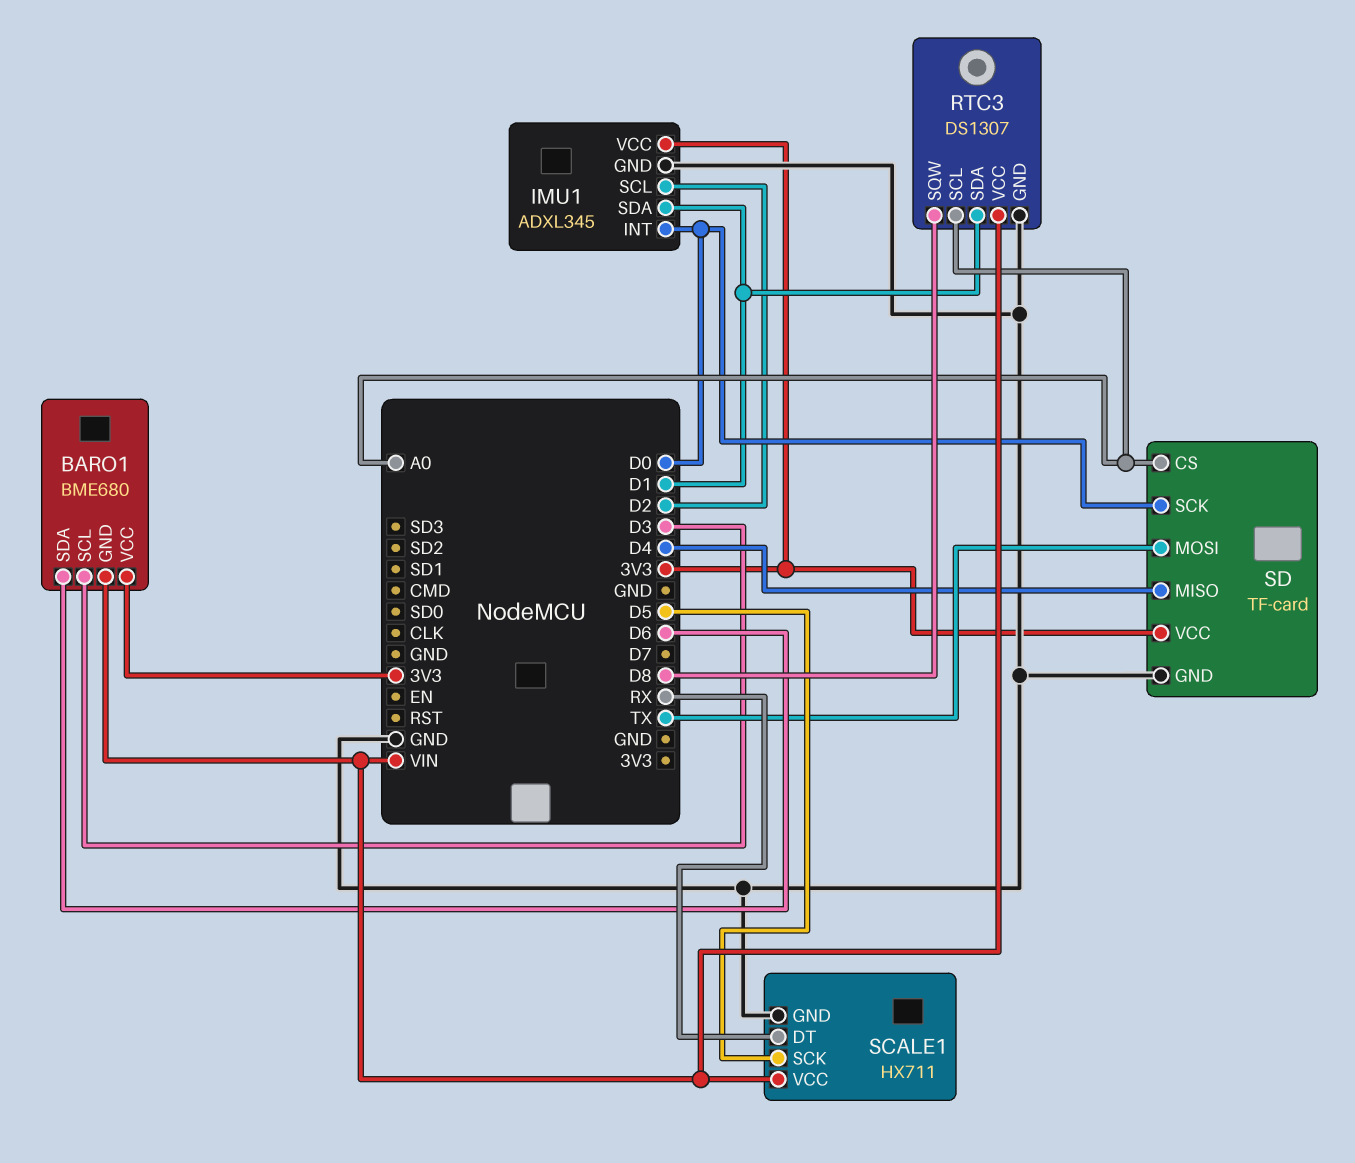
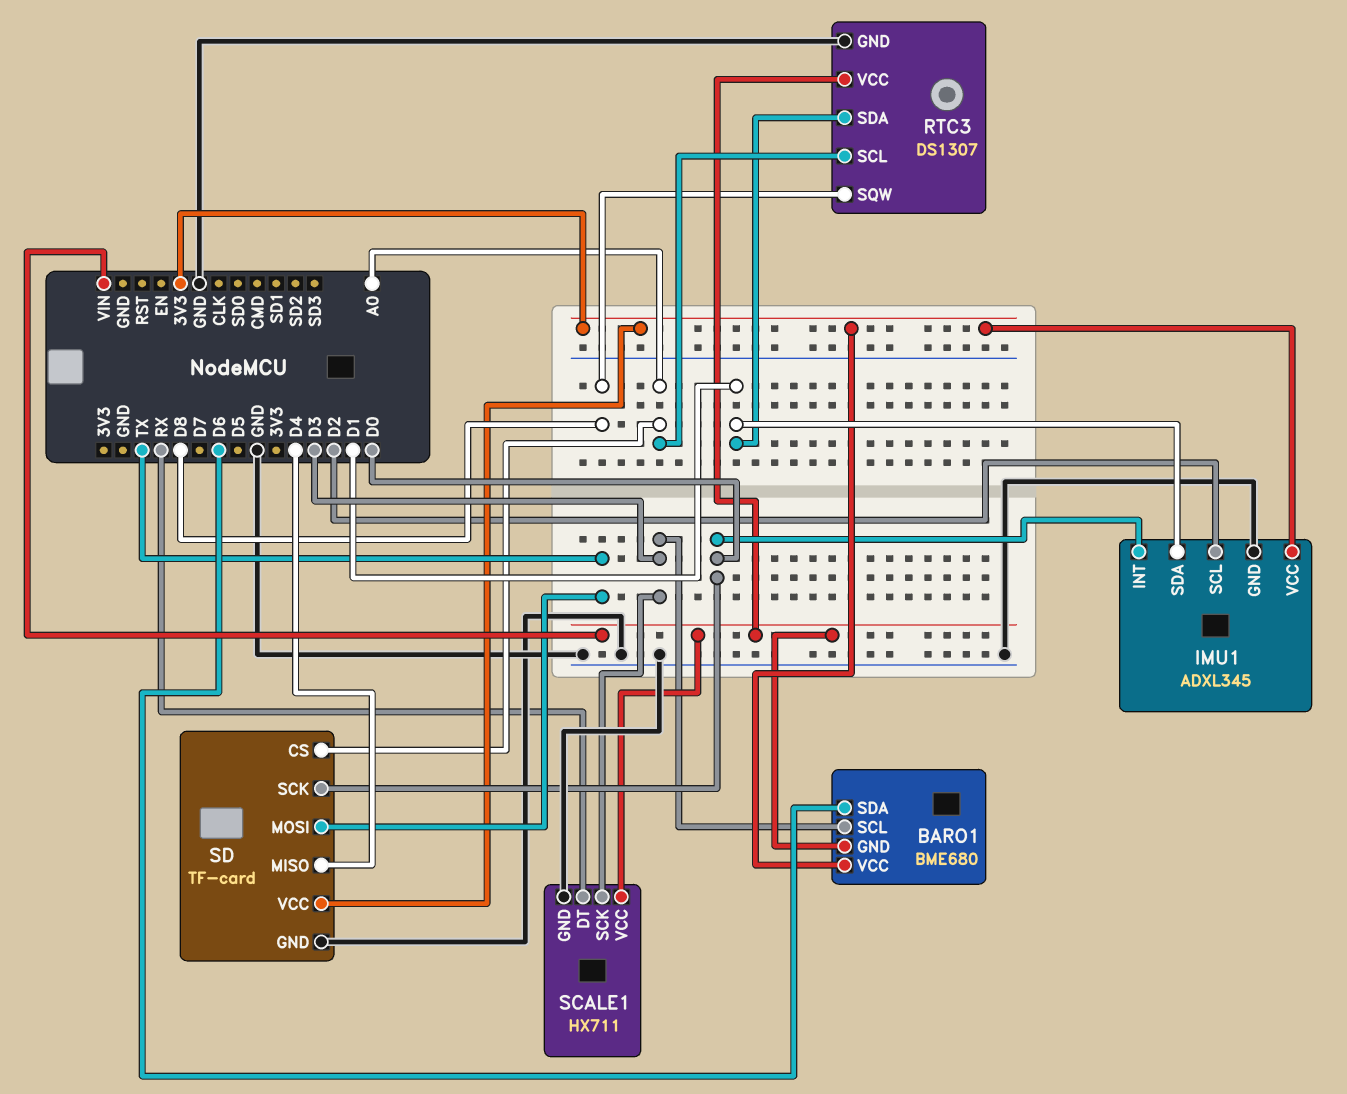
SCALE1 pin SCK: D5 -> D3

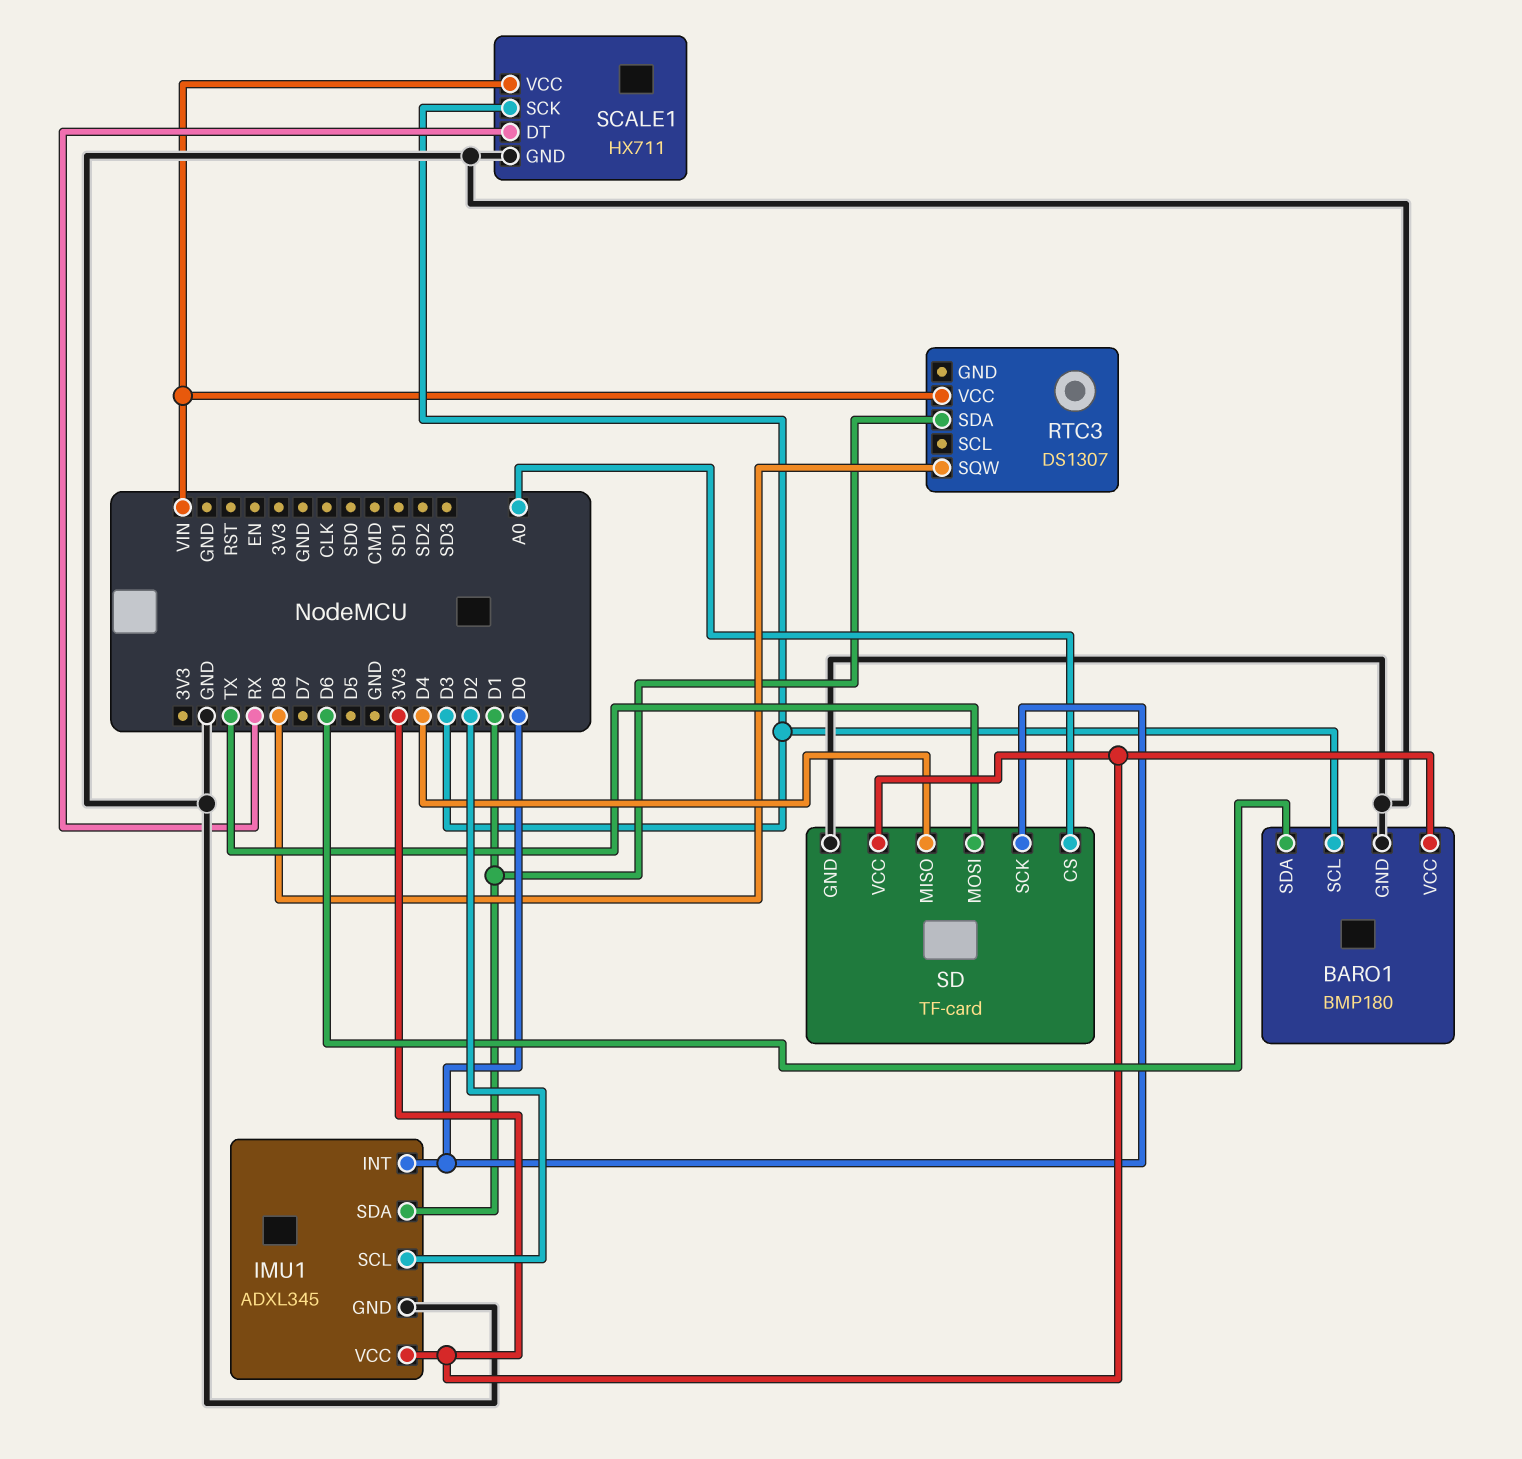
BARO1: BME680 -> BMP180
BARO1 pin GND: VIN -> GND
RTC3 pin GND: GND -> none
RTC3 pin SCL: A0 -> none

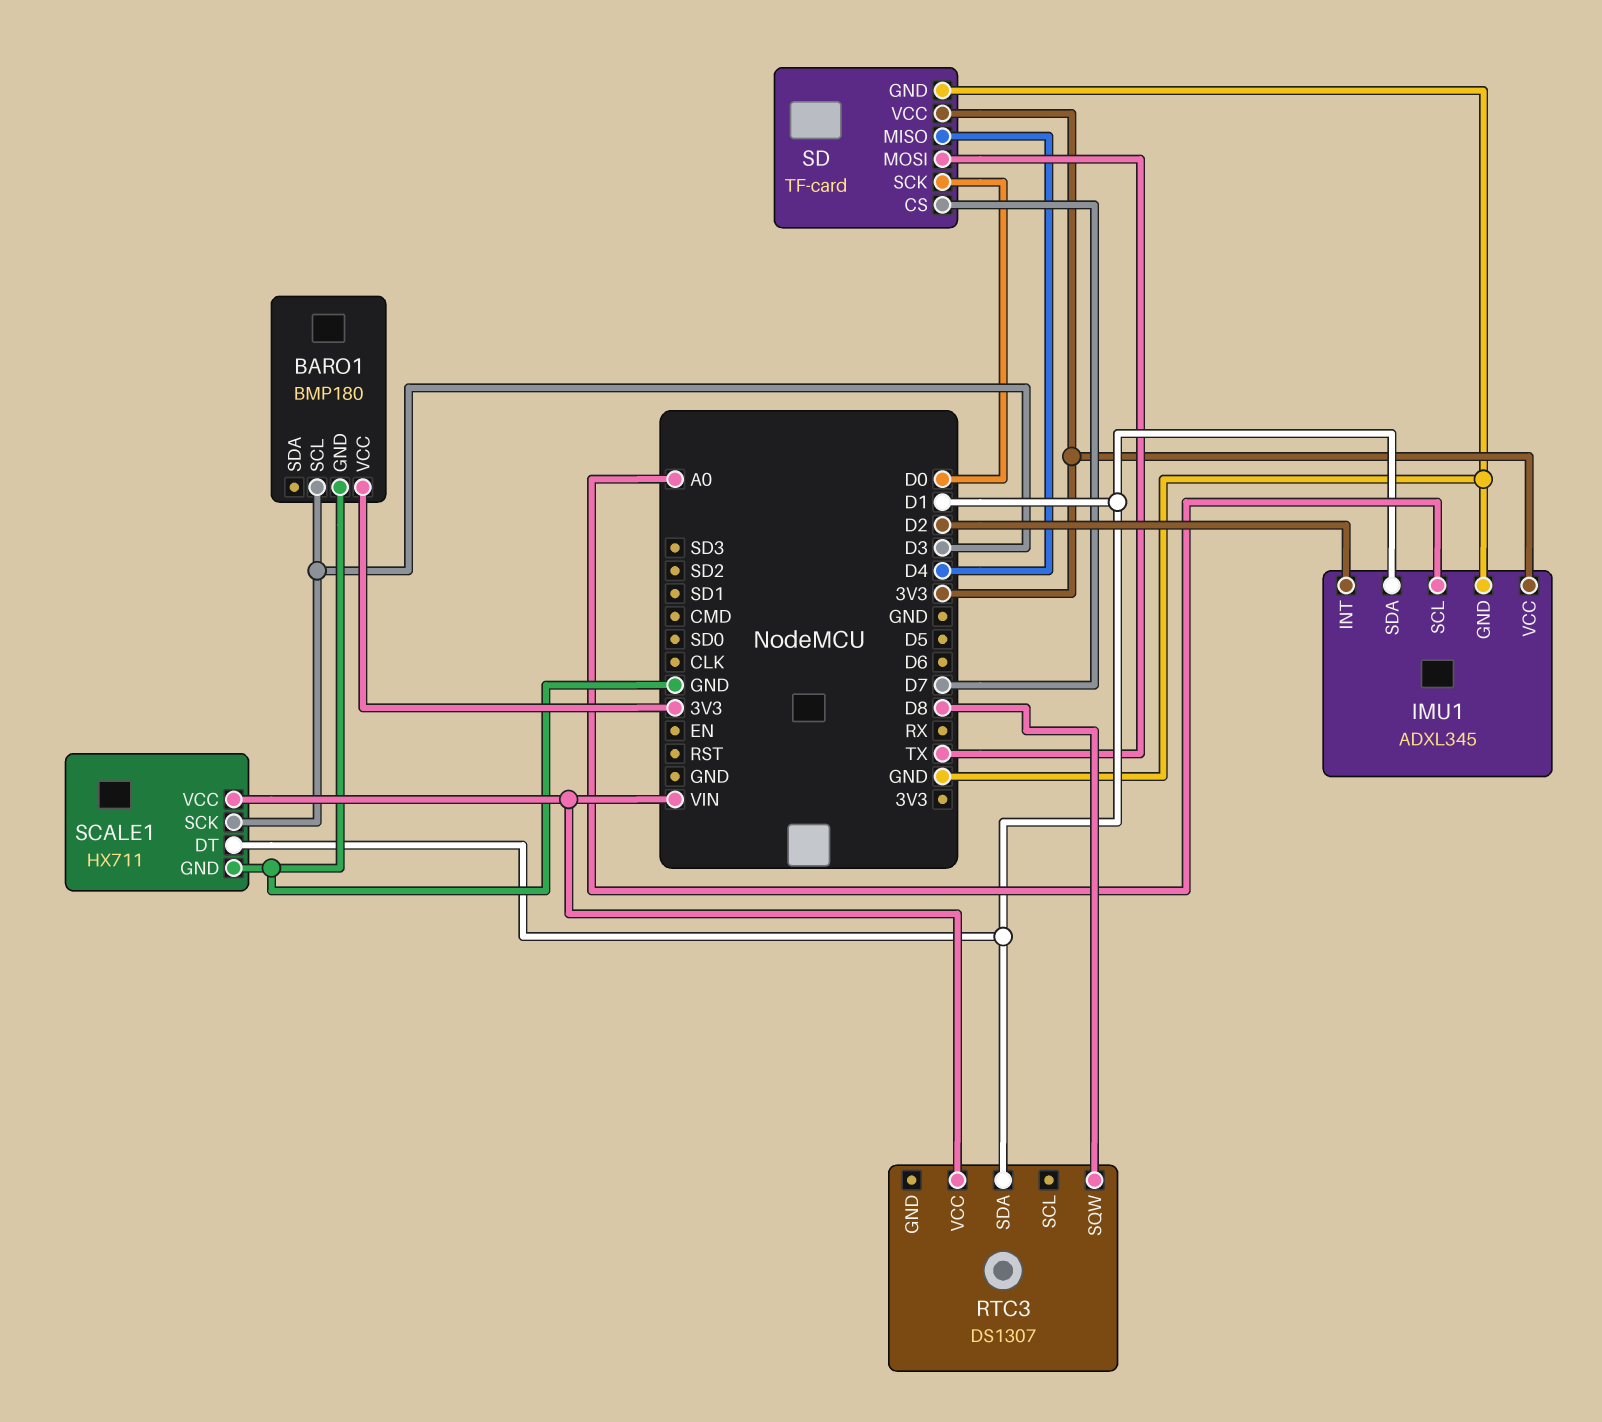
BARO1 pin SDA: D6 -> none
IMU1 pin INT: D0 -> D2
IMU1 pin SCL: D2 -> A0
SCALE1 pin DT: RX -> D1
SD pin CS: A0 -> D7

